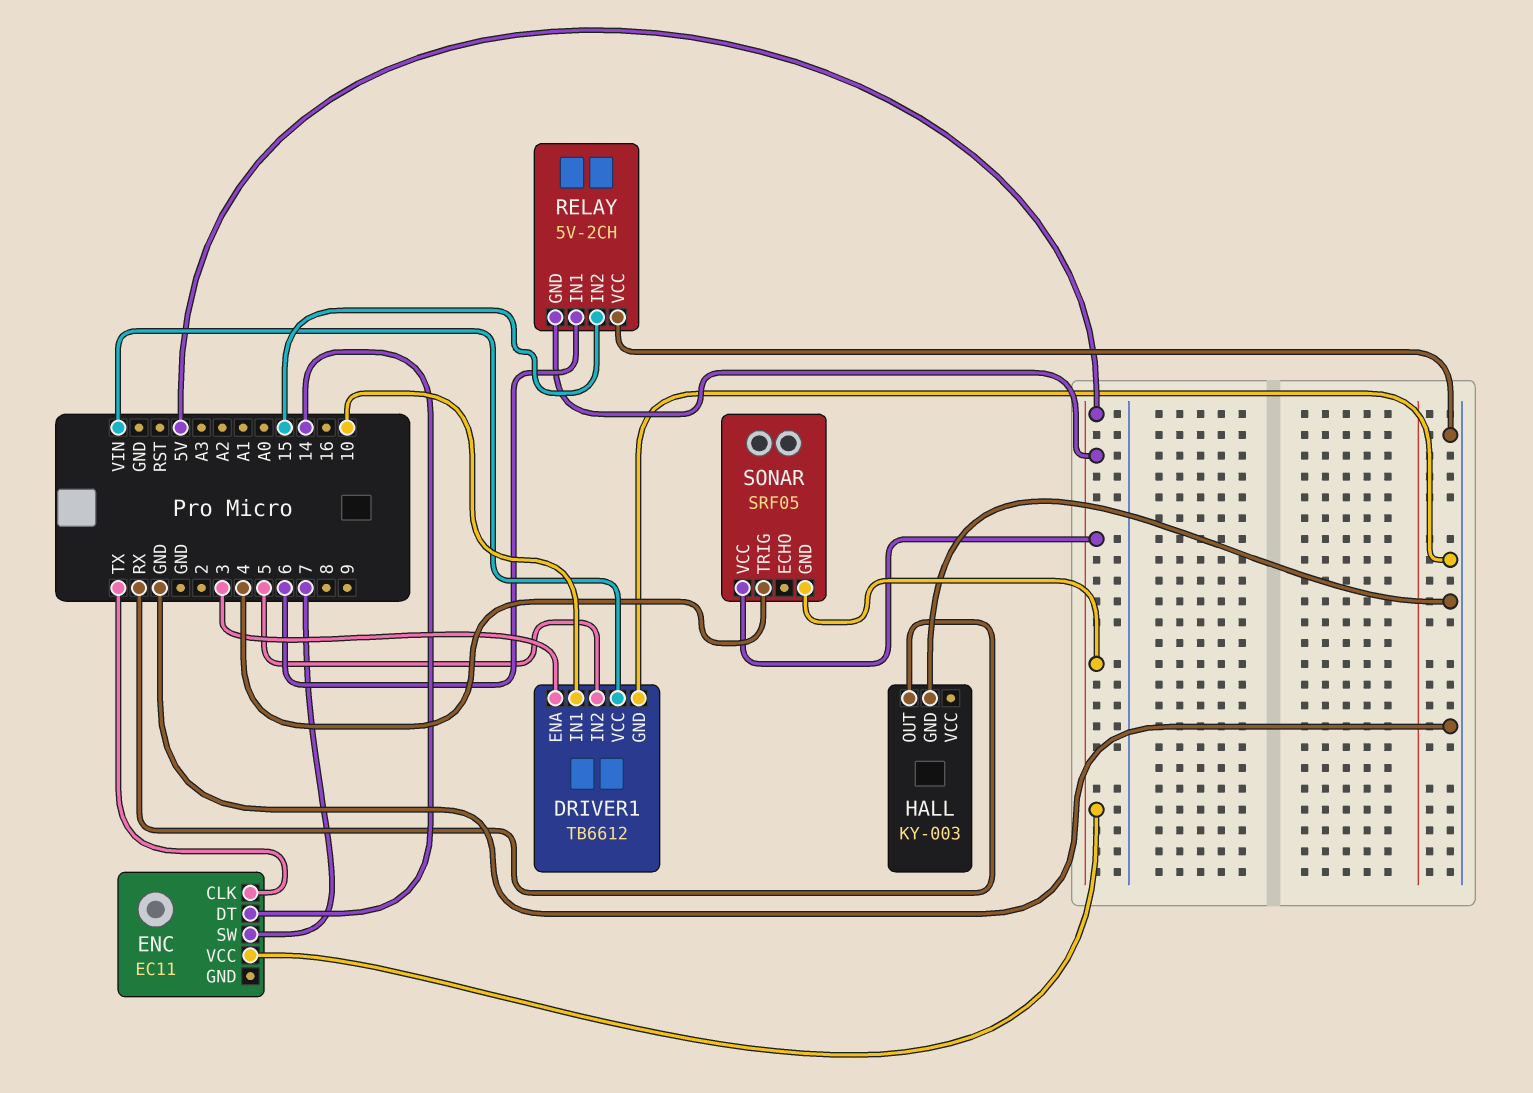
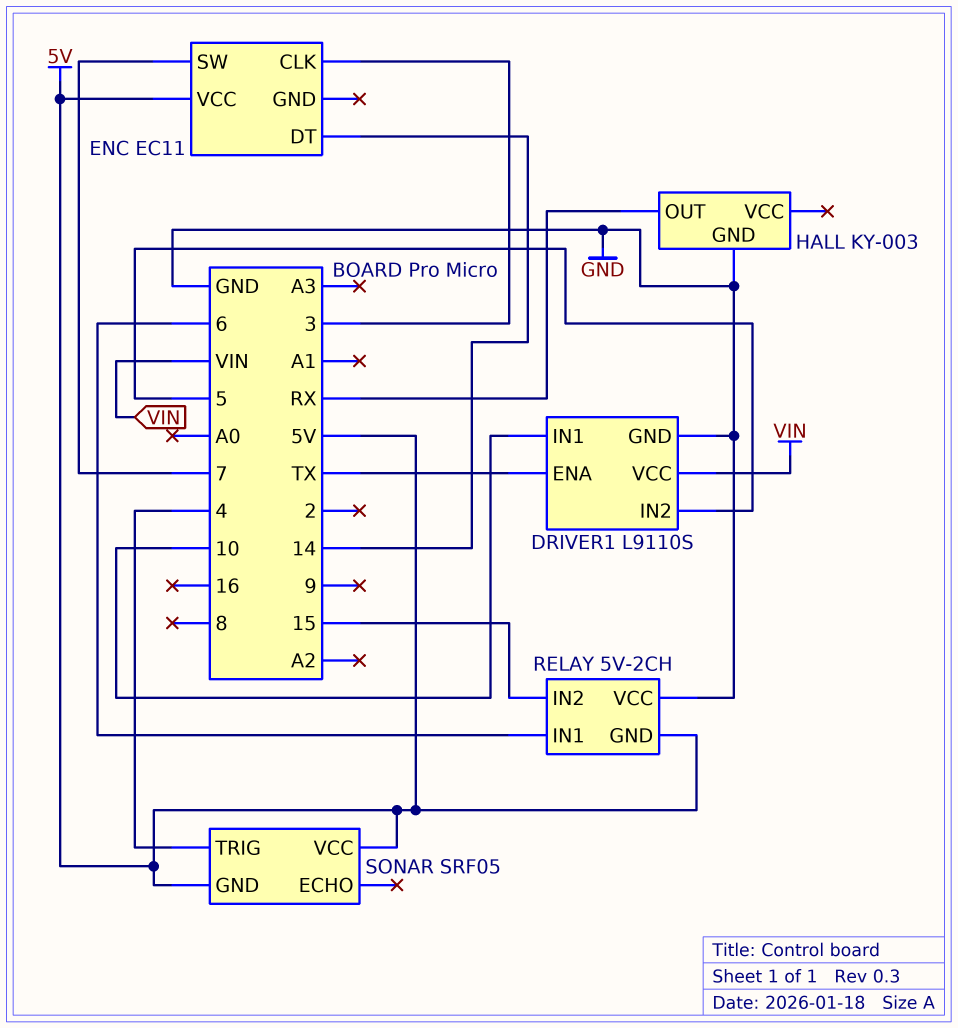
DRIVER1: TB6612 -> L9110S
DRIVER1 pin ENA: 3 -> TX
ENC pin CLK: TX -> 3

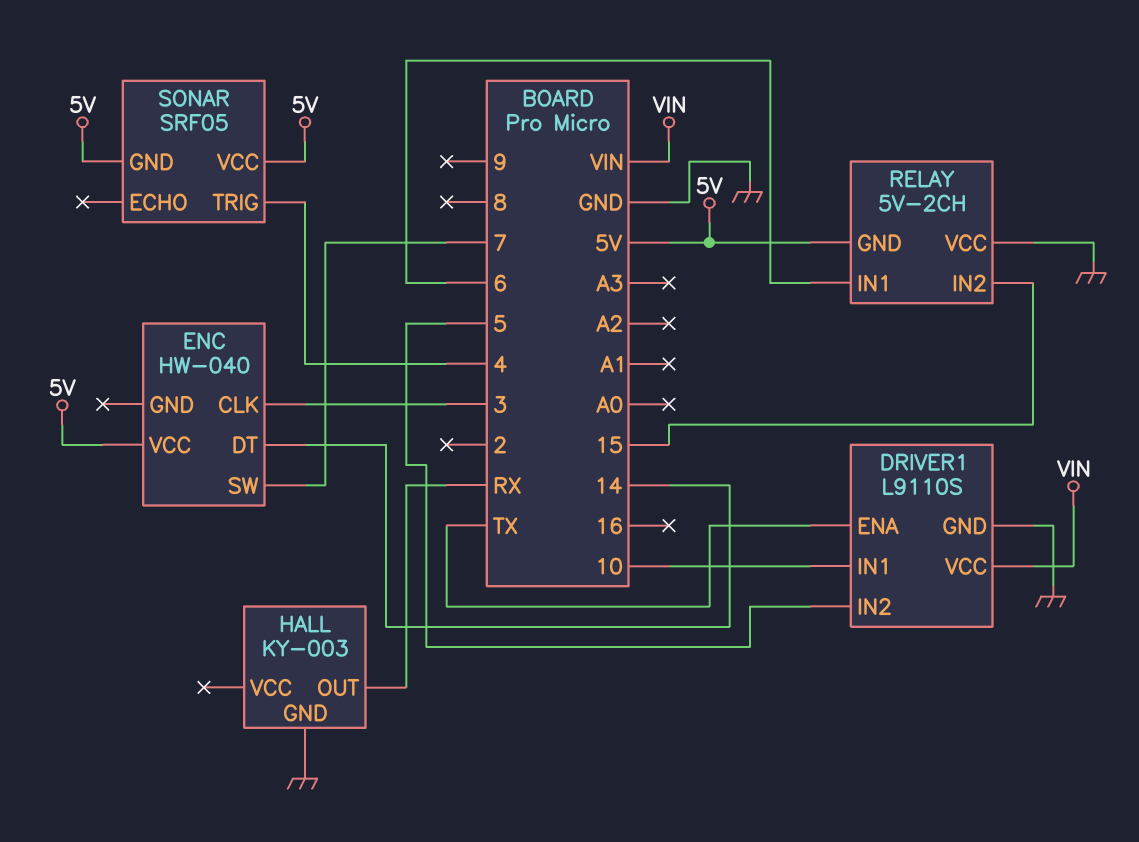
ENC: EC11 -> HW-040

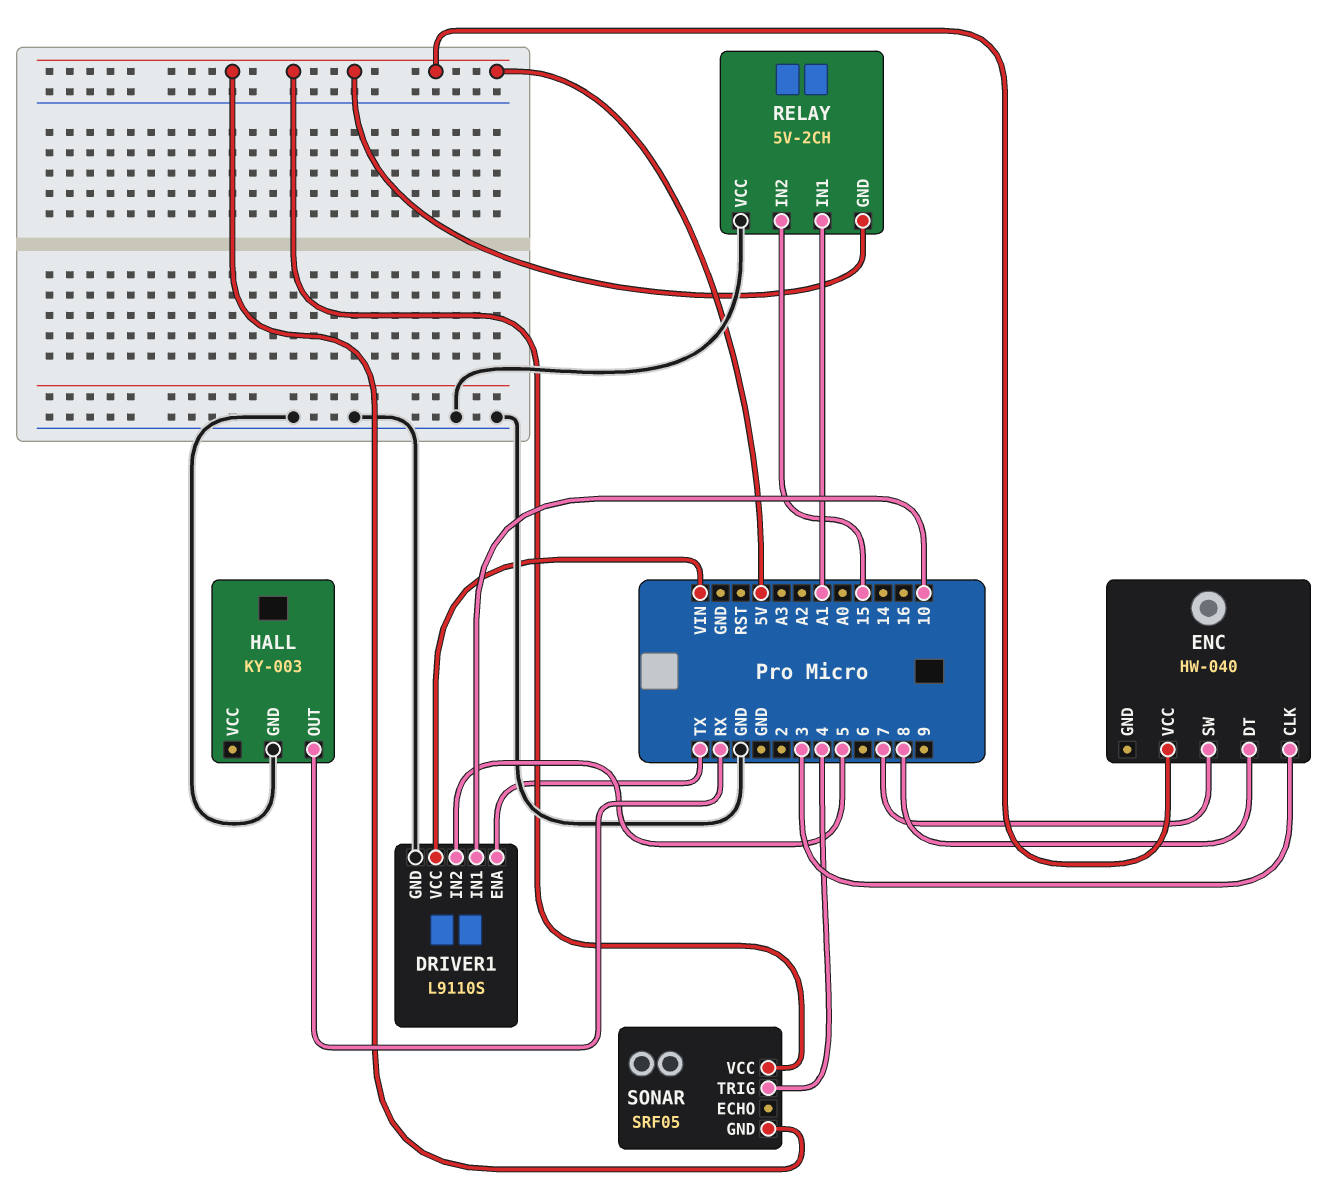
ENC pin DT: 14 -> 8
RELAY pin IN1: 6 -> A1

